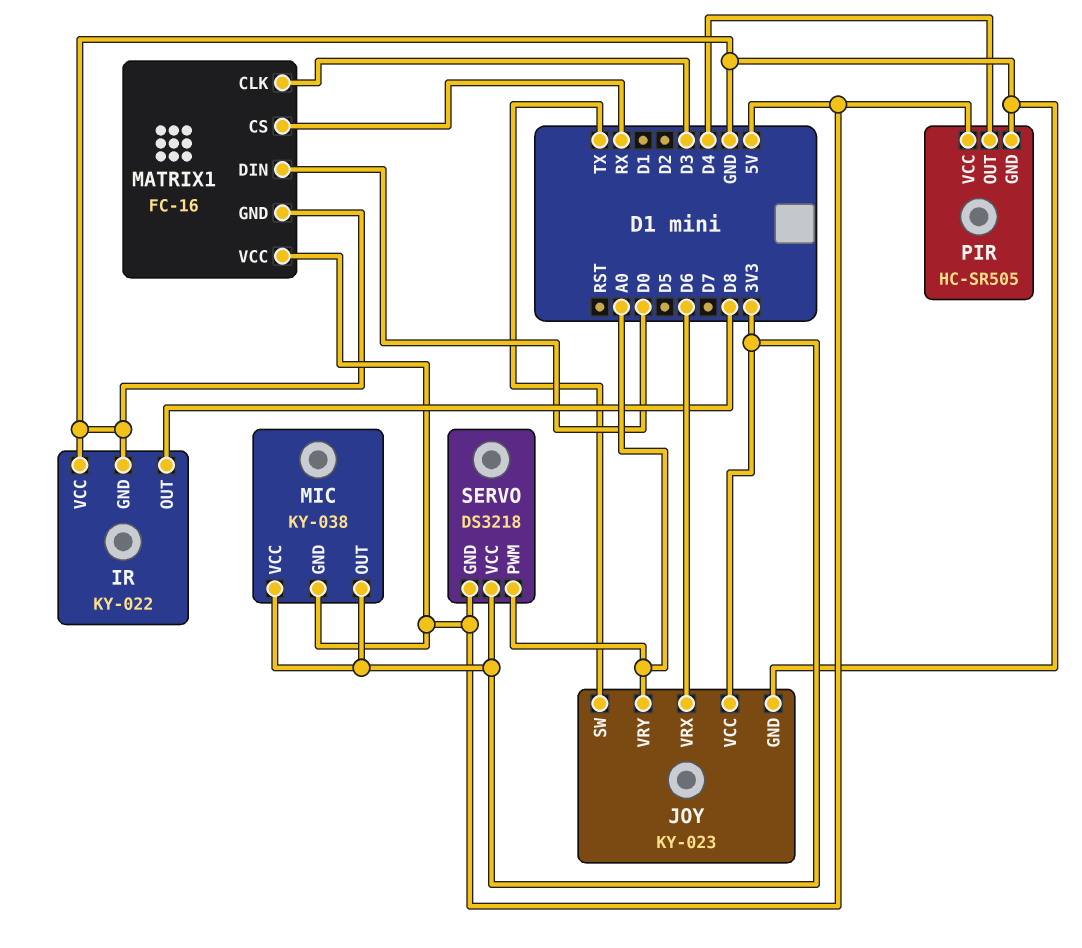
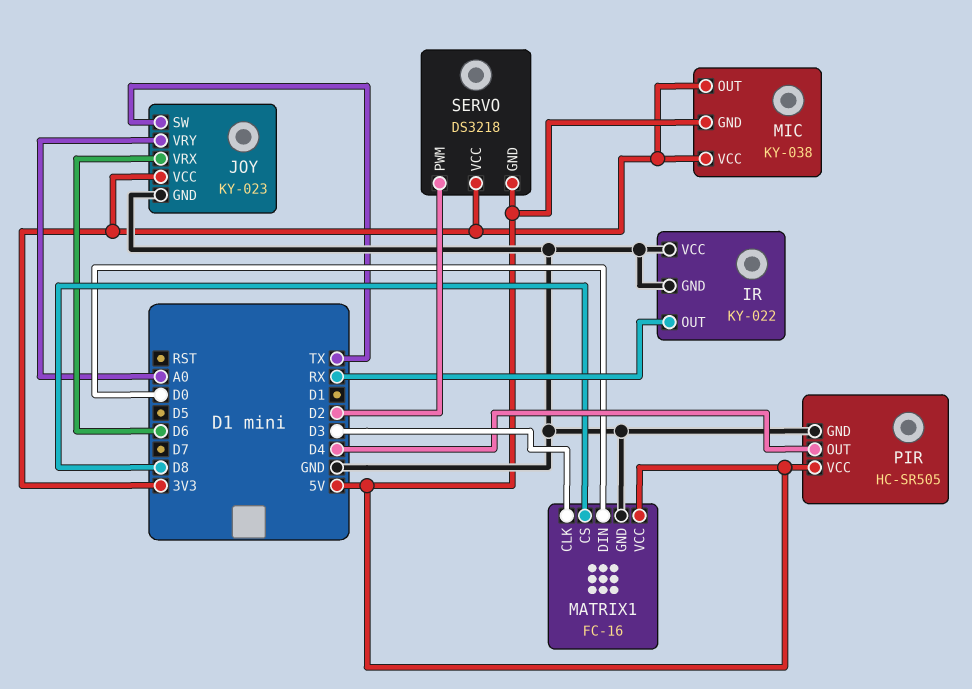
IR pin OUT: D8 -> RX
MATRIX1 pin CS: RX -> D8
SERVO pin PWM: A0 -> D2

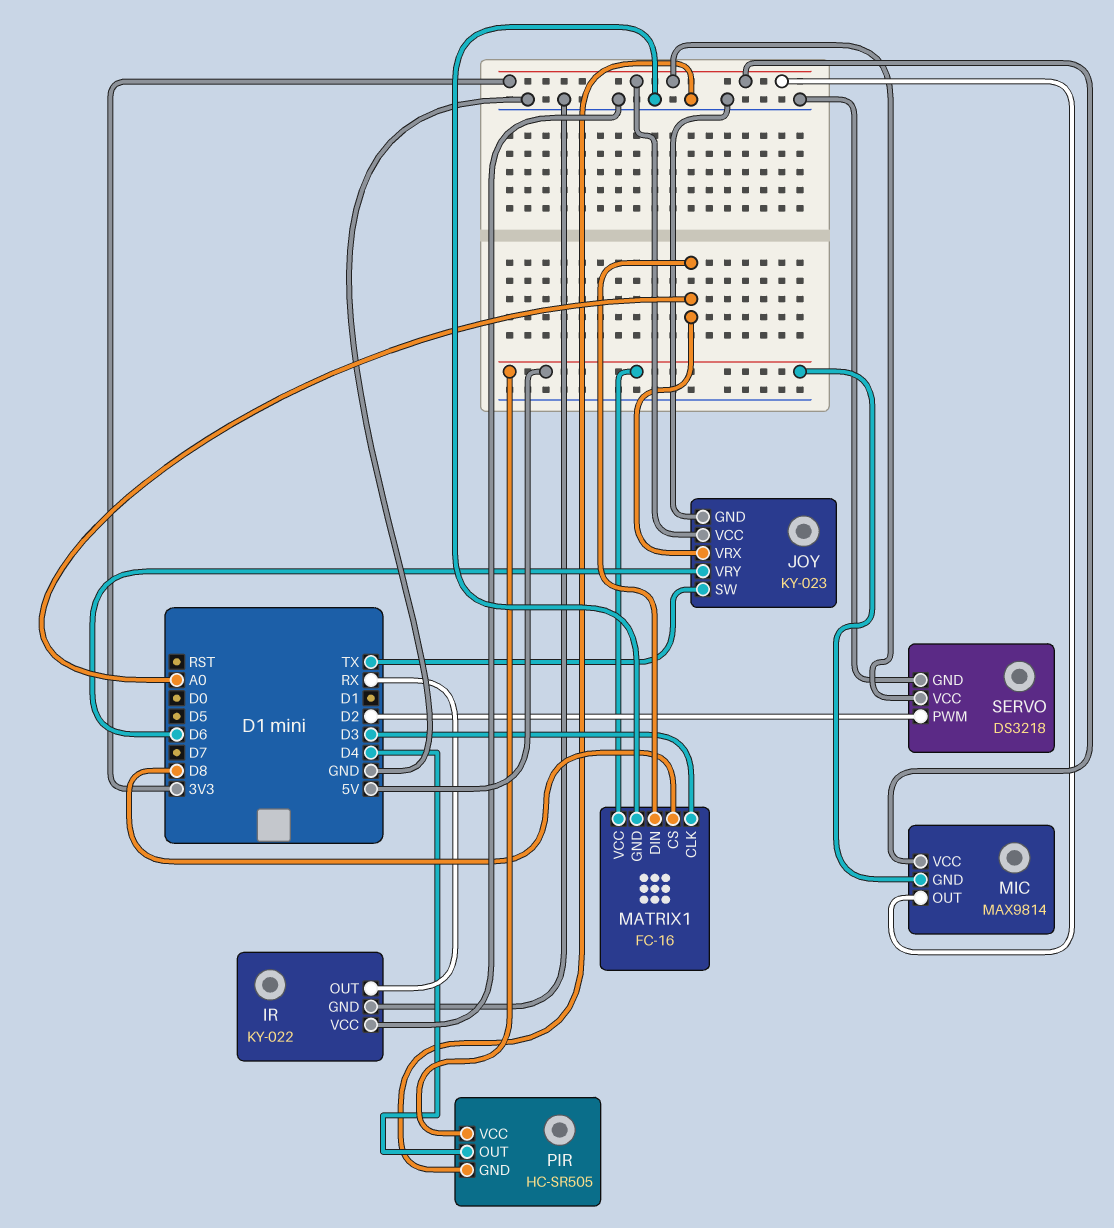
JOY pin VRX: D6 -> A0
JOY pin VRY: A0 -> D6
MATRIX1 pin DIN: D0 -> A0
MIC: KY-038 -> MAX9814
SERVO pin GND: 5V -> GND

